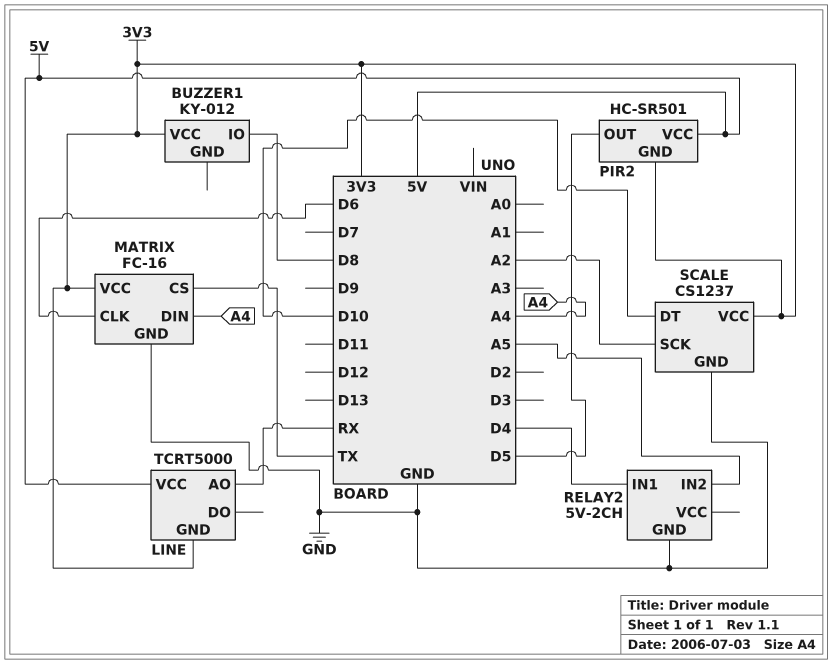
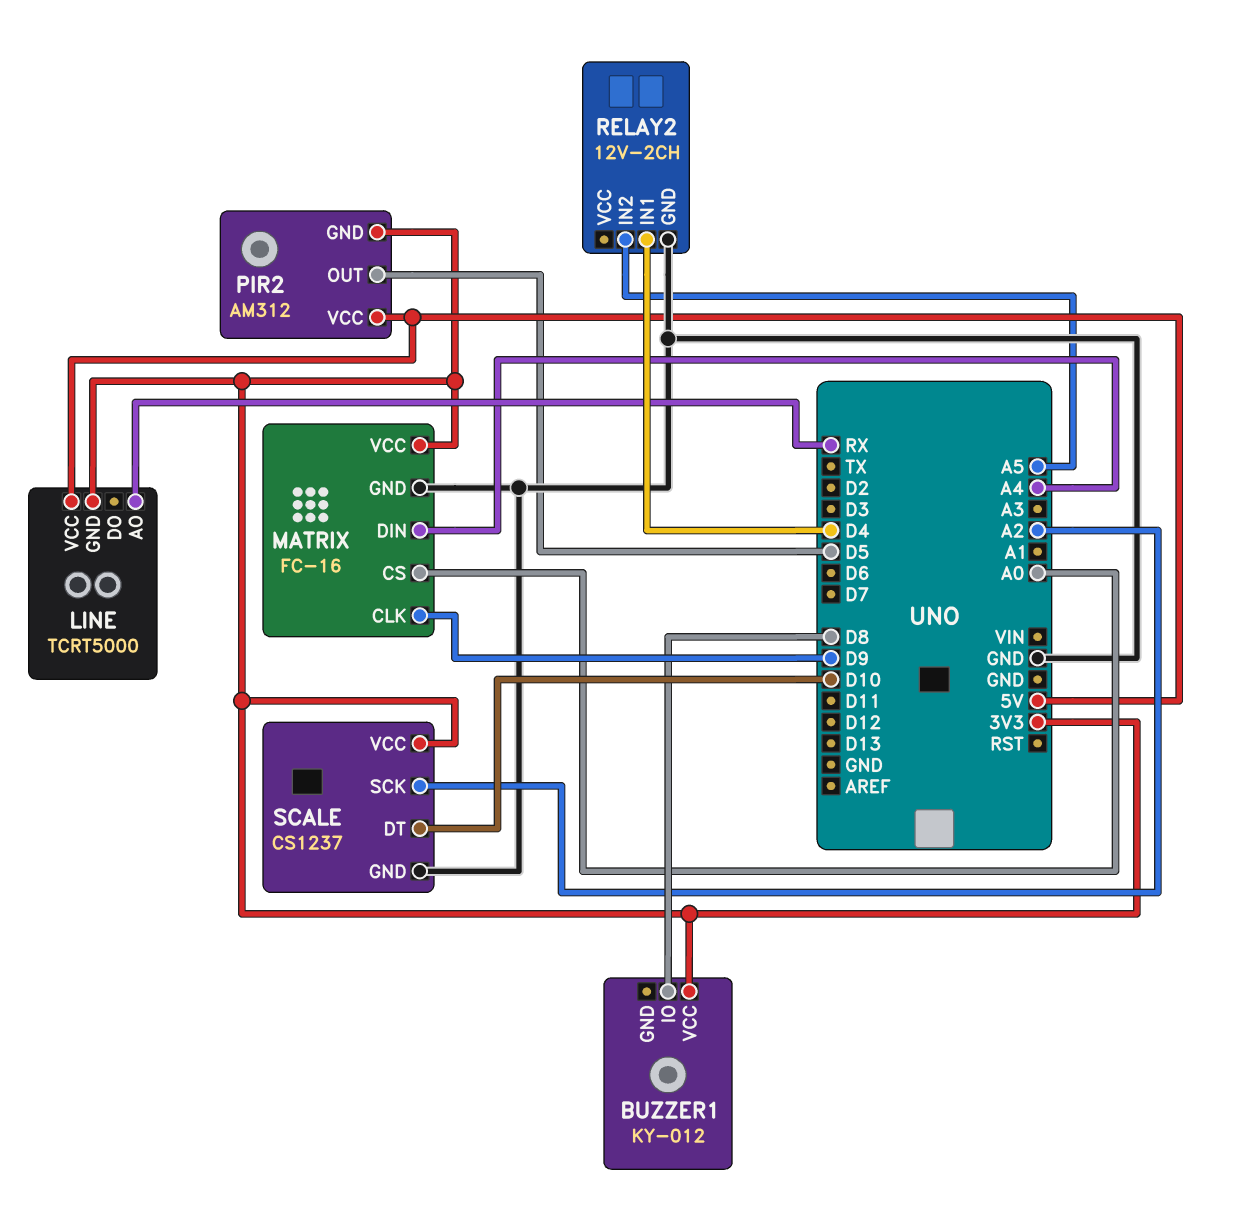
MATRIX pin CLK: D6 -> D9
MATRIX pin CS: TX -> A0
PIR2: HC-SR501 -> AM312
RELAY2: 5V-2CH -> 12V-2CH

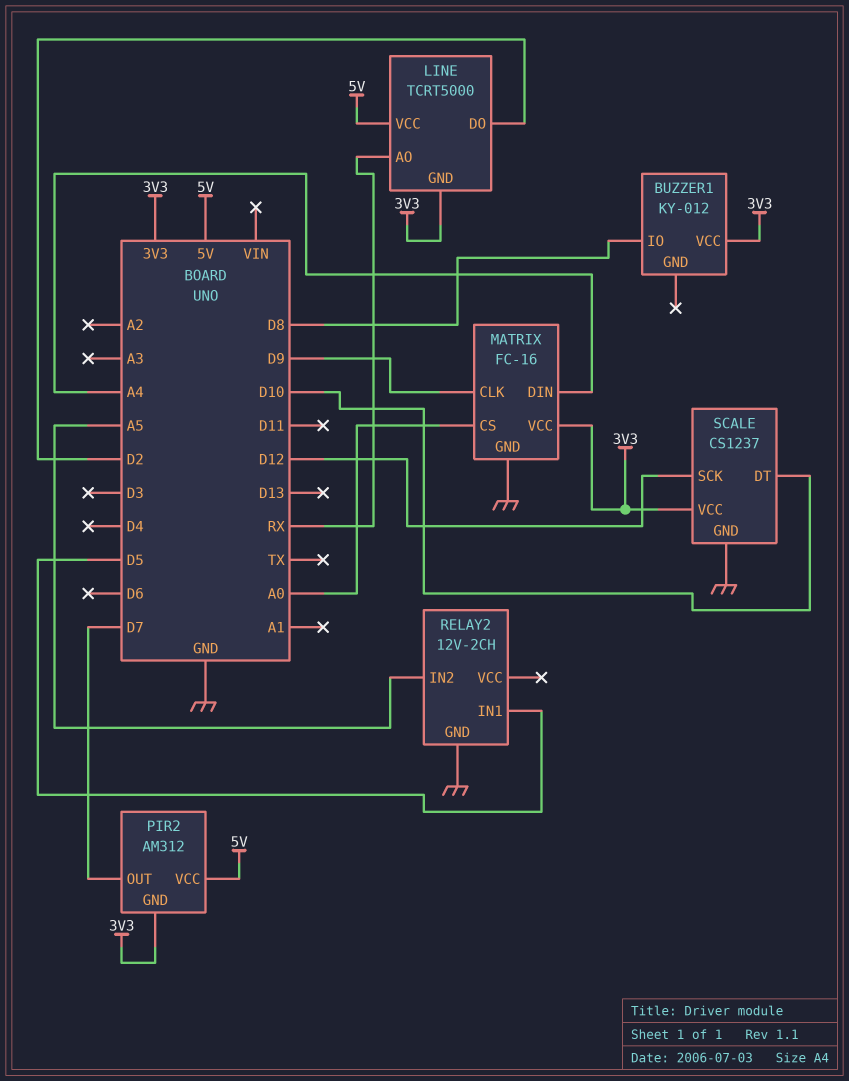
LINE pin DO: none -> D2
PIR2 pin OUT: D5 -> D7
RELAY2 pin IN1: D4 -> D5
SCALE pin SCK: A2 -> D12

